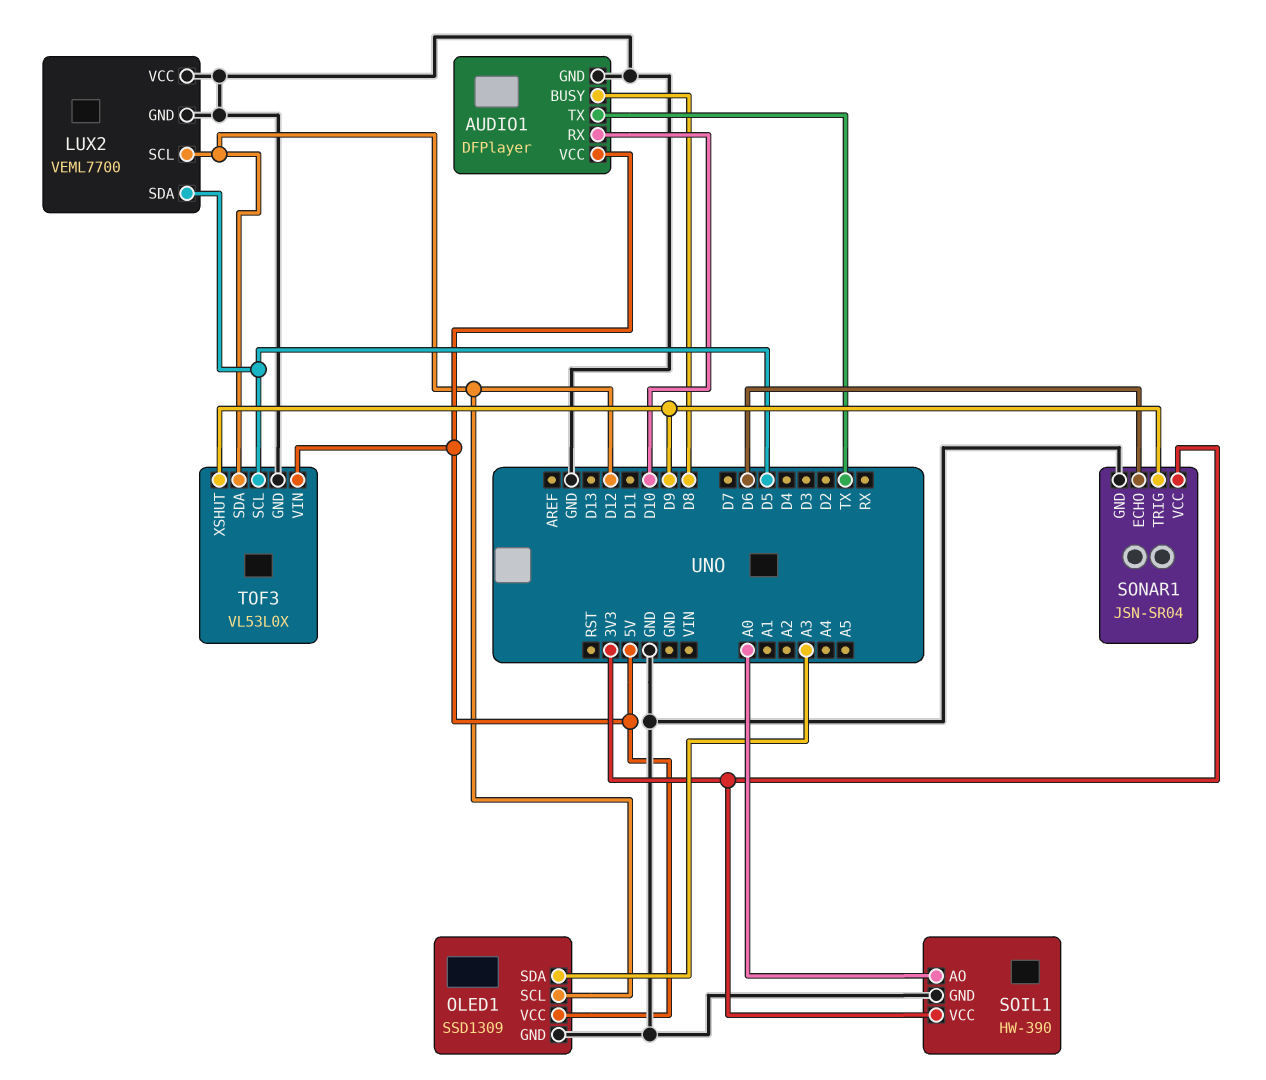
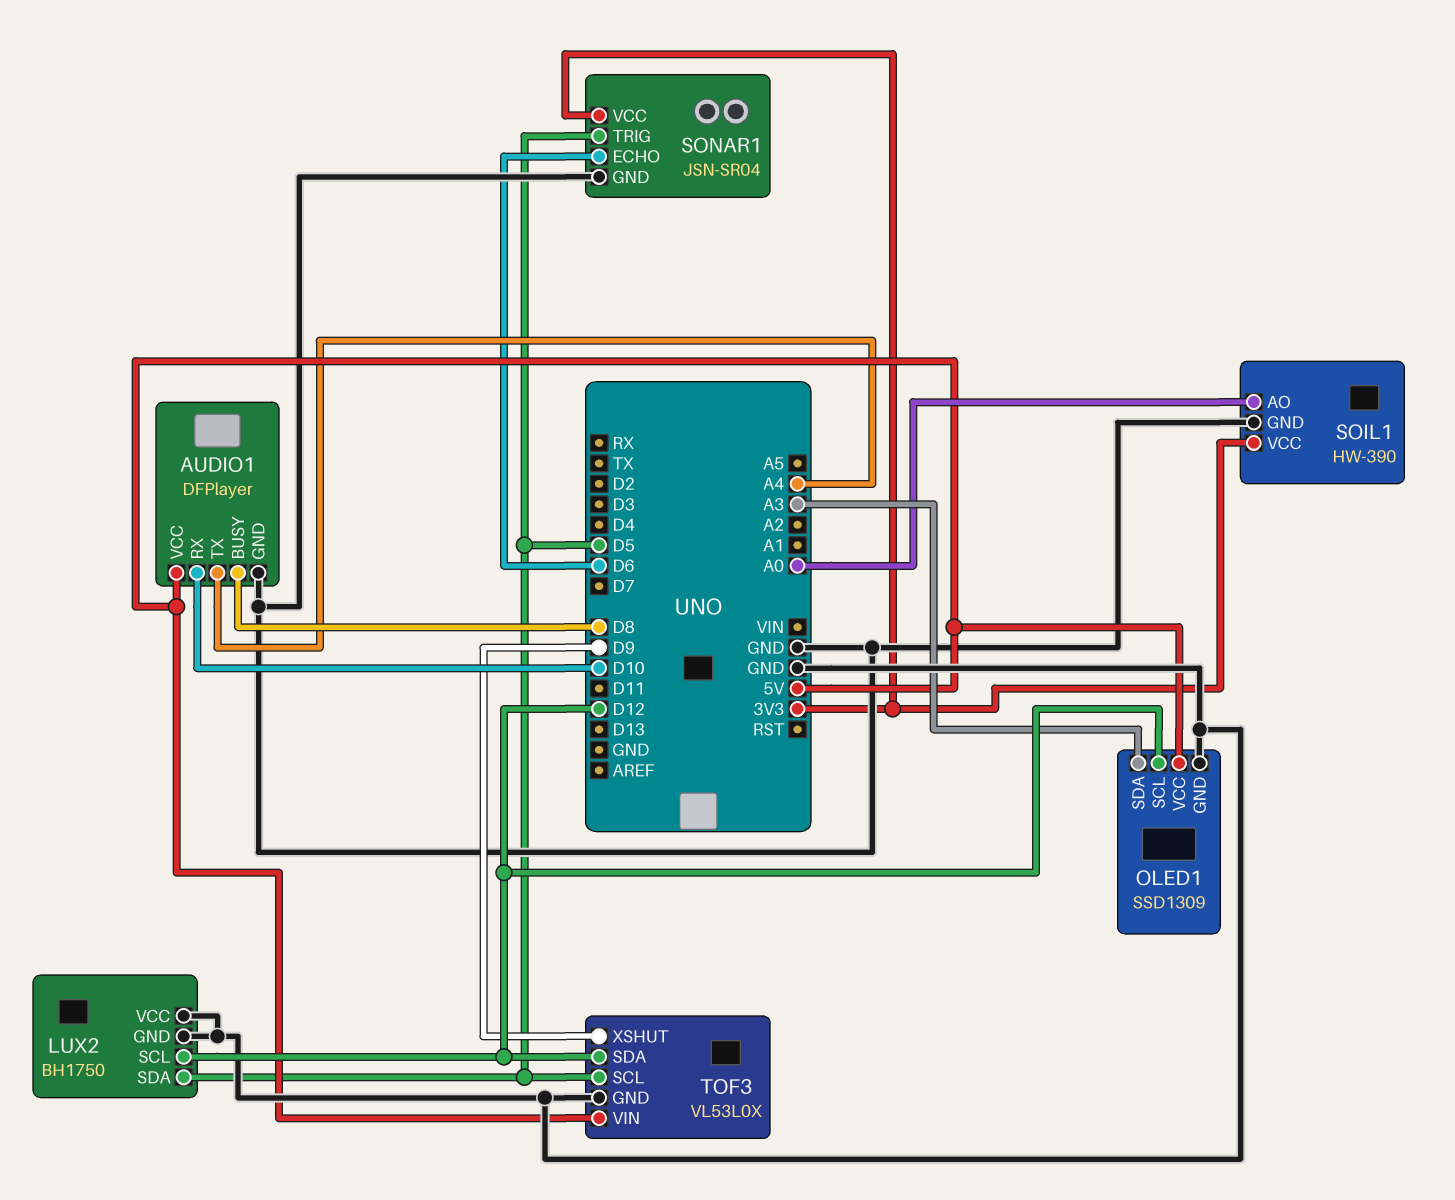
AUDIO1 pin TX: TX -> A4
LUX2: VEML7700 -> BH1750
SONAR1 pin TRIG: D9 -> D5

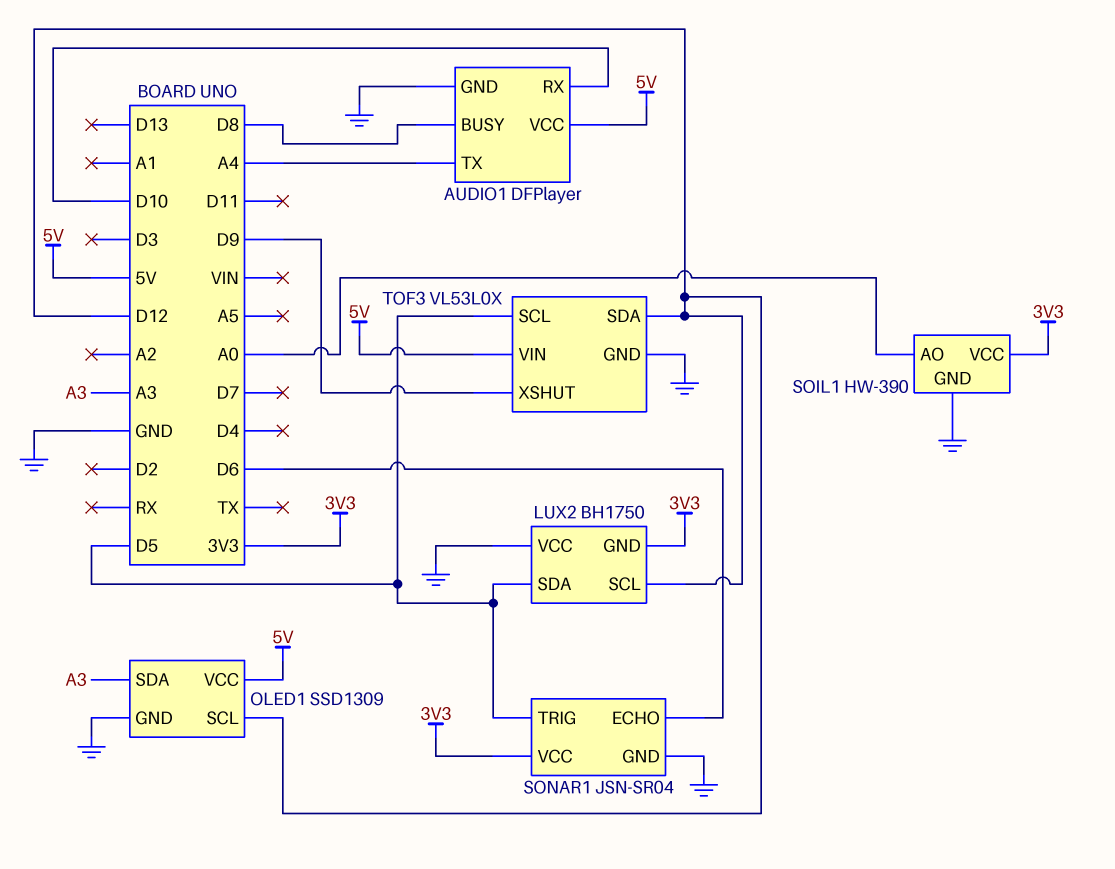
LUX2 pin GND: GND -> 3V3

